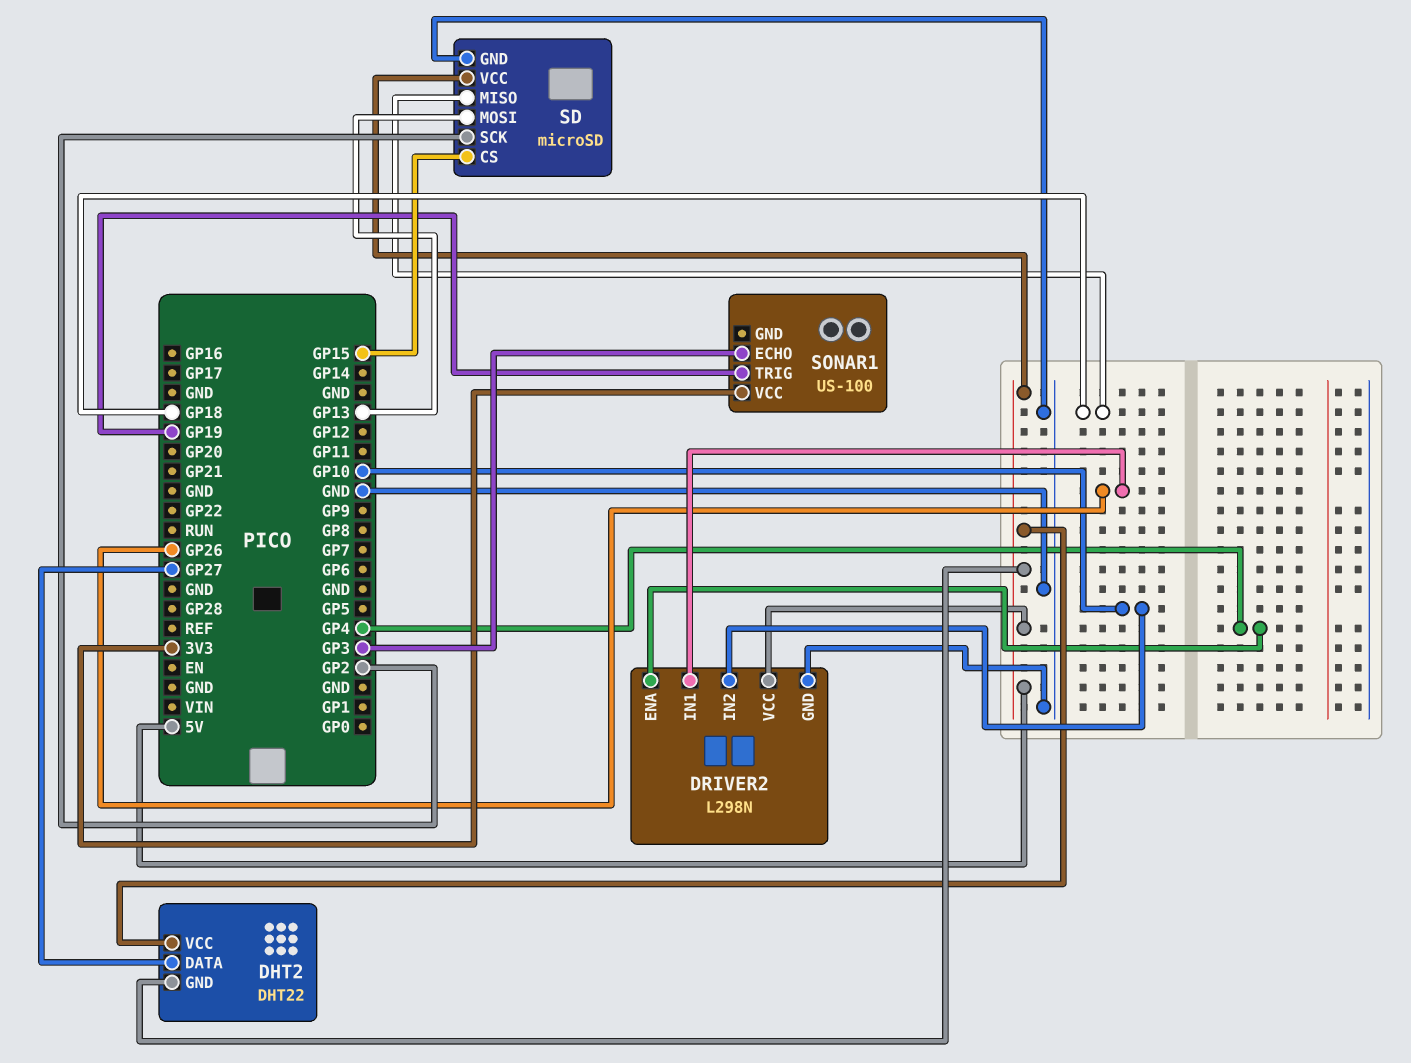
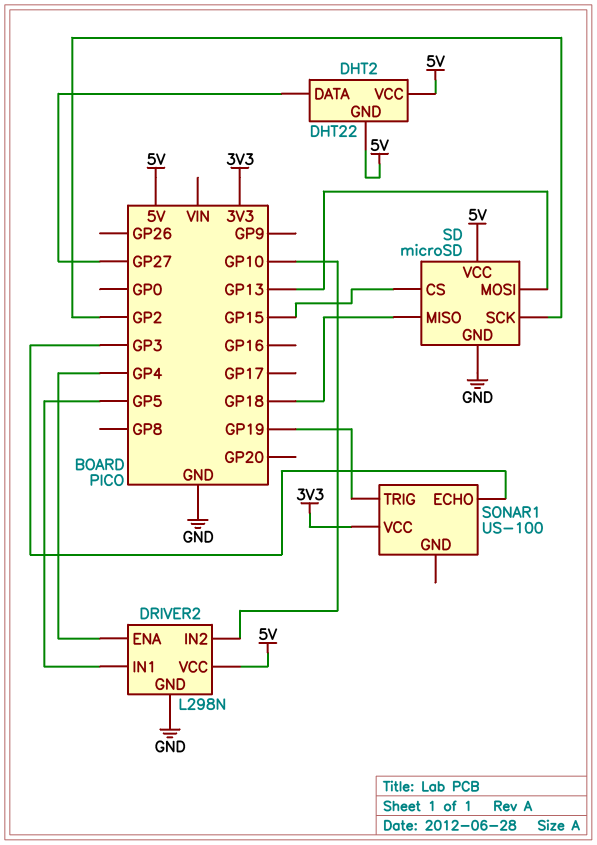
DRIVER2 pin IN1: GP26 -> GP5

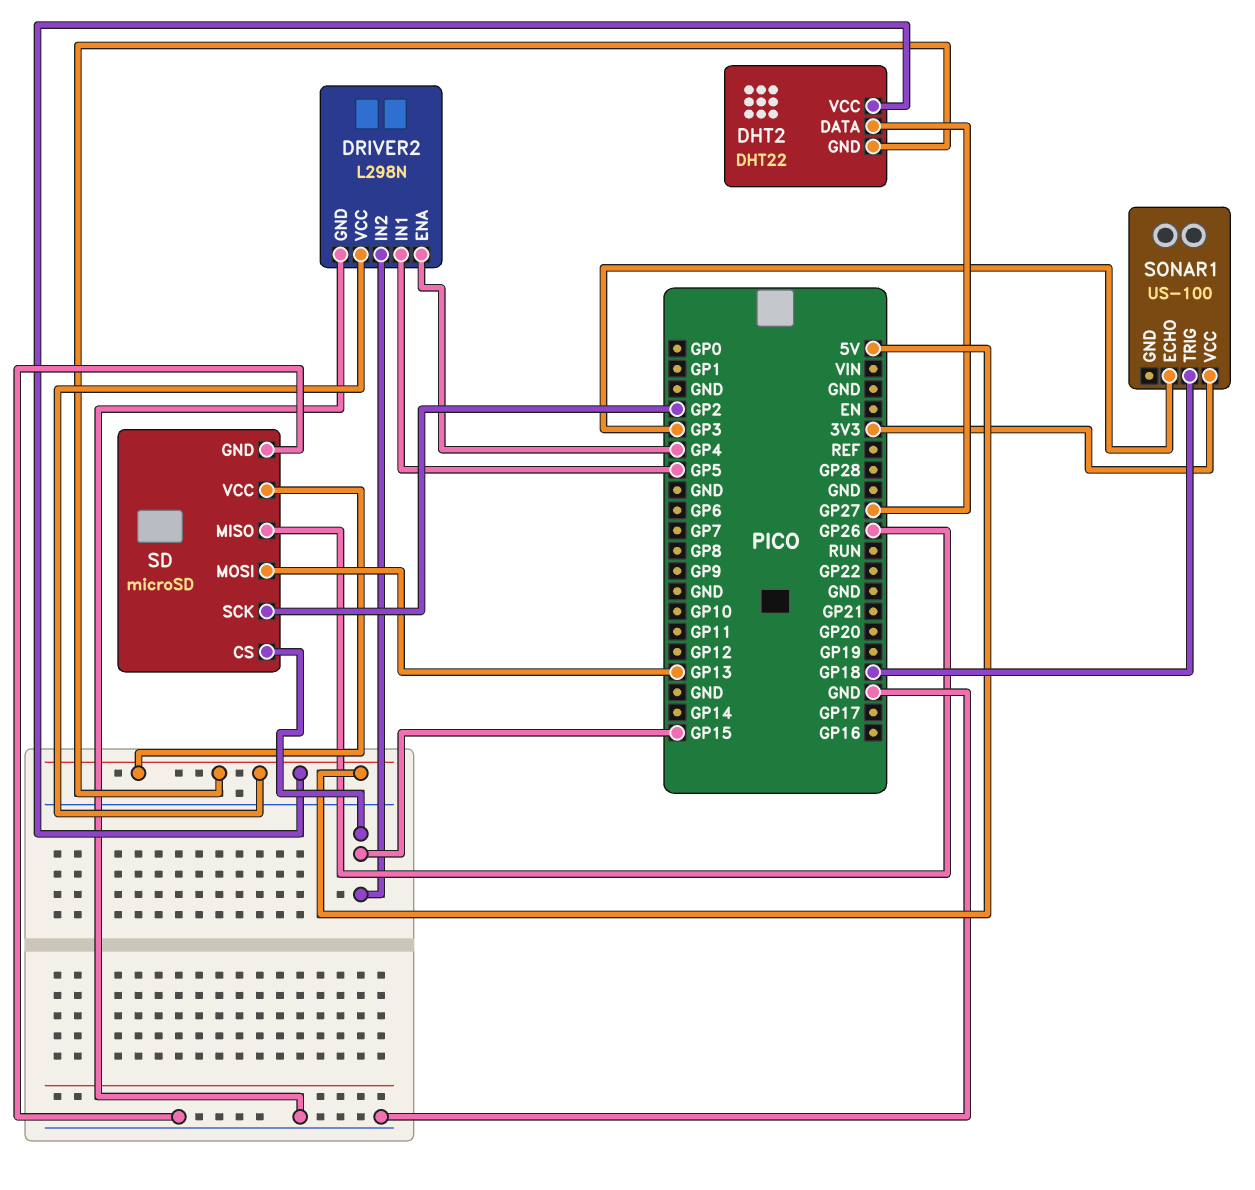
DRIVER2 pin IN2: GP10 -> GP15
SD pin MISO: GP18 -> GP26
SONAR1 pin TRIG: GP19 -> GP18

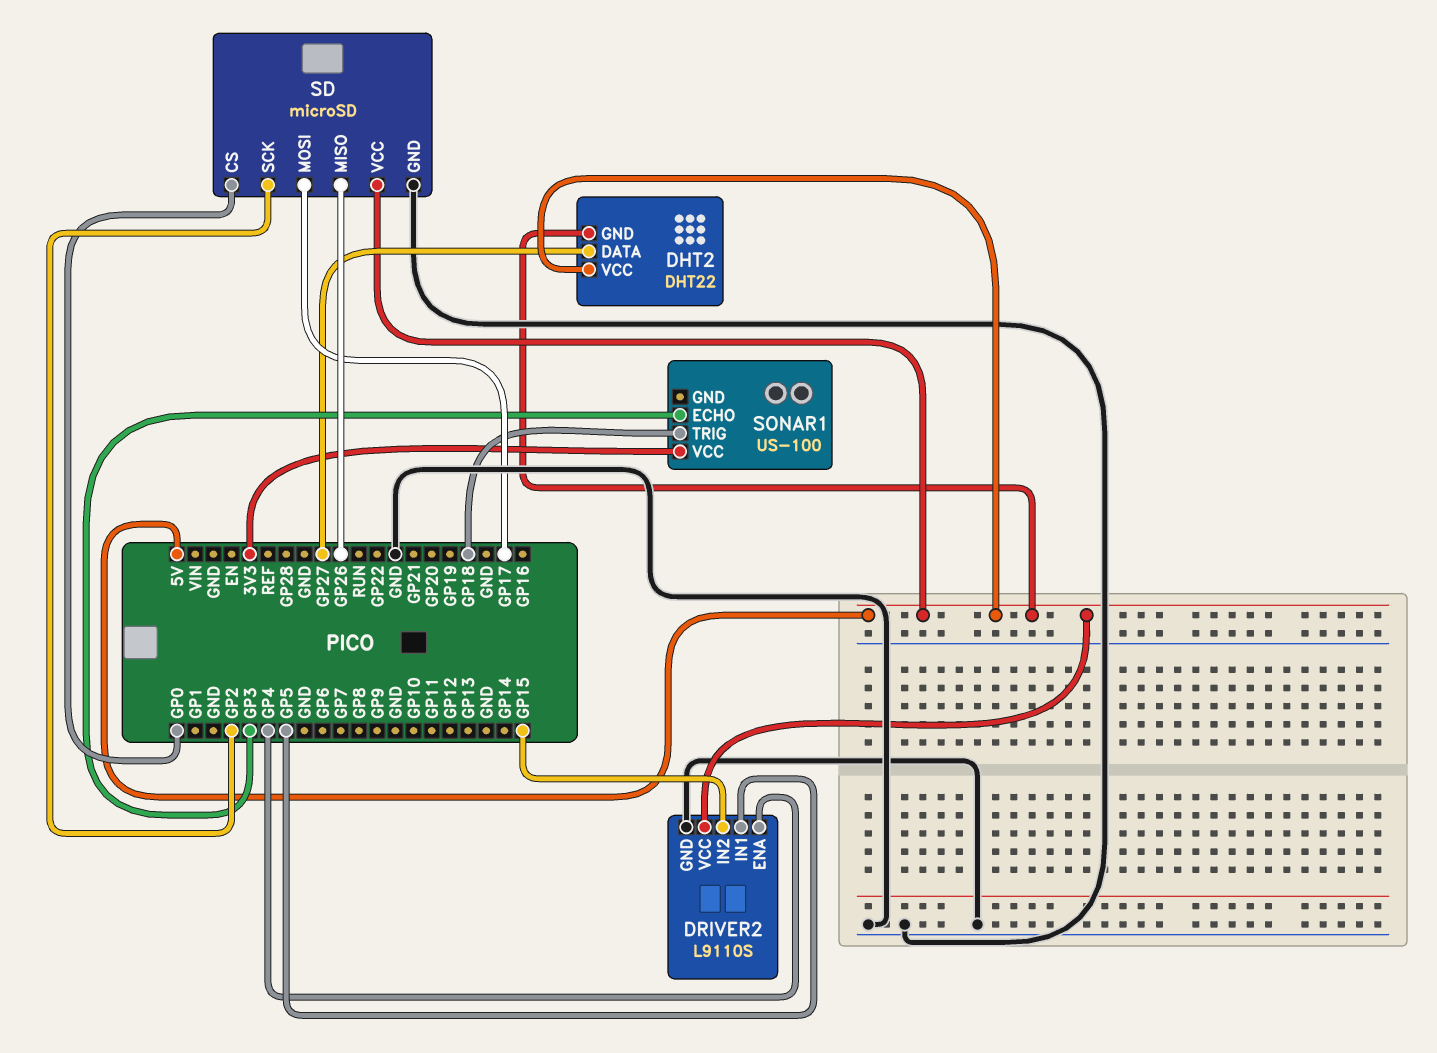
DRIVER2: L298N -> L9110S
SD pin CS: GP15 -> GP0
SD pin MOSI: GP13 -> GP17

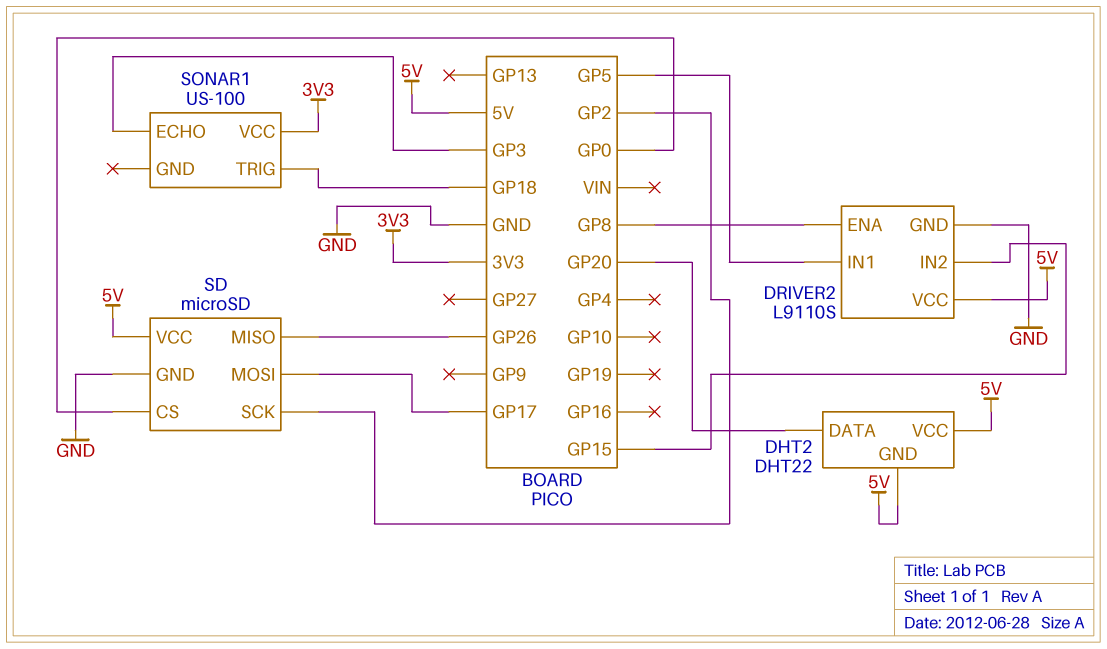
DHT2 pin DATA: GP27 -> GP20
DRIVER2 pin ENA: GP4 -> GP8

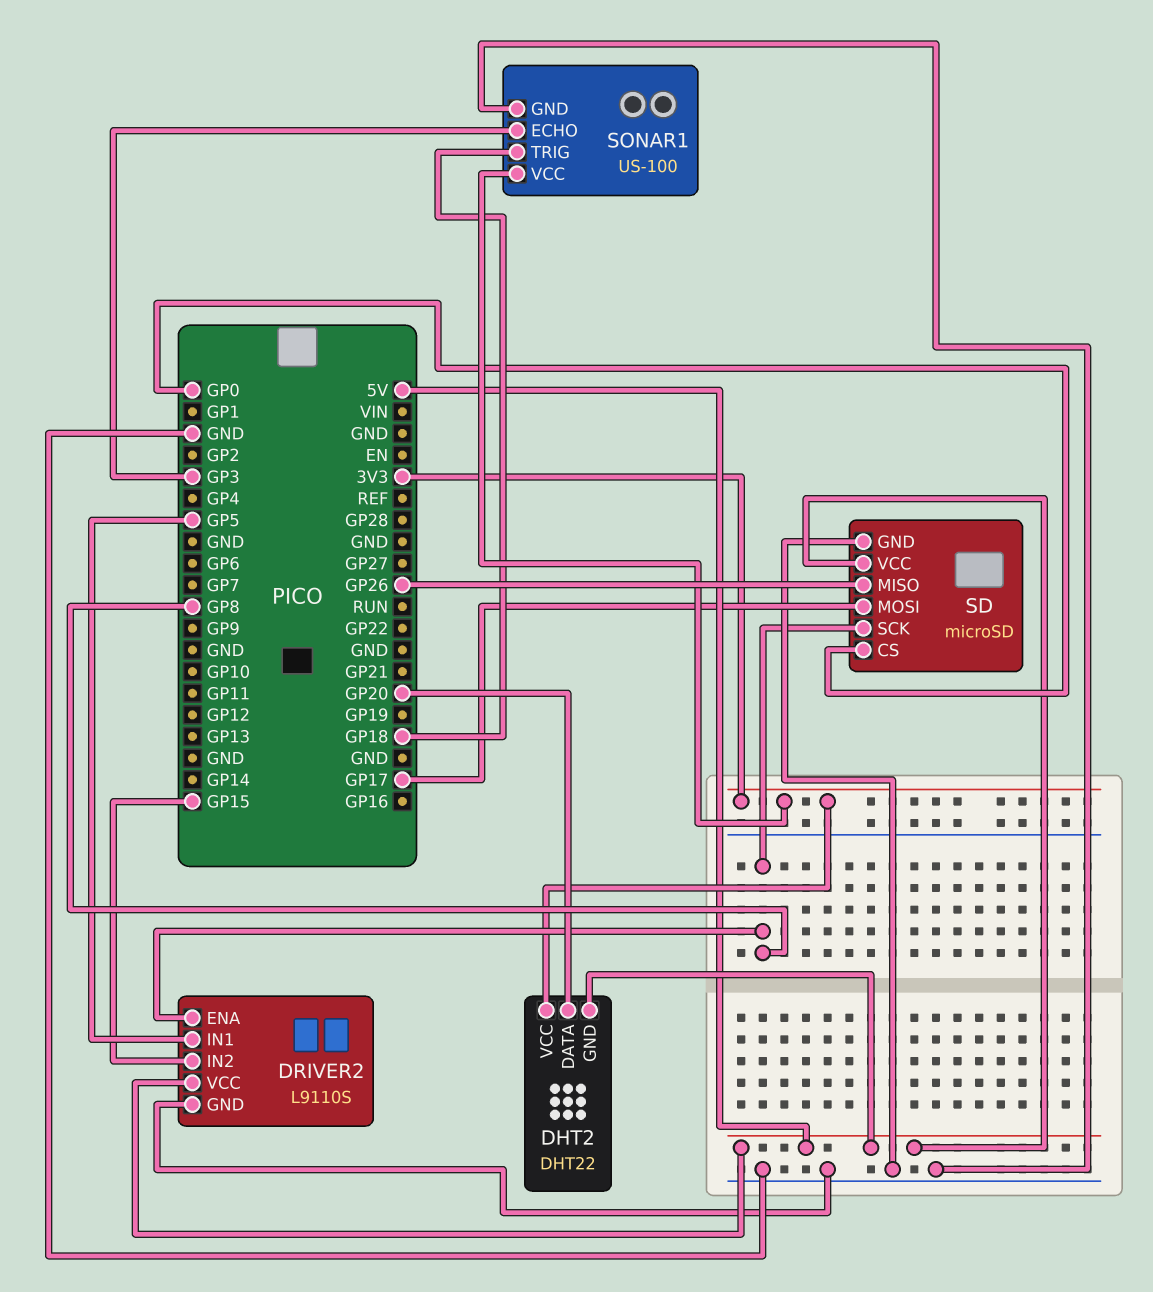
DHT2 pin VCC: 5V -> 3V3
SD pin SCK: GP2 -> GP8
SONAR1 pin GND: none -> GND

